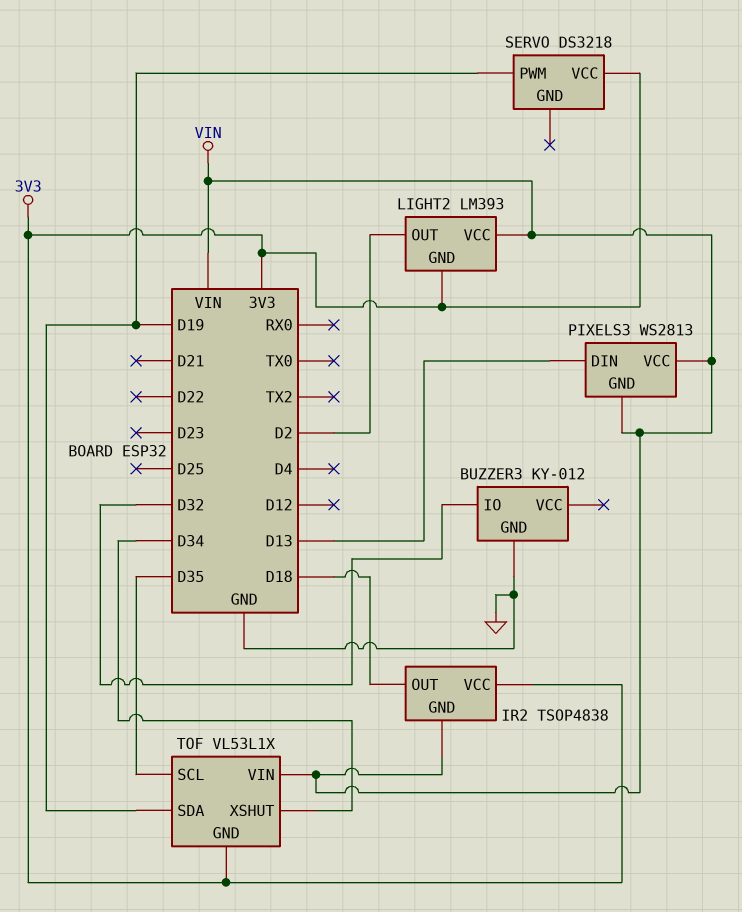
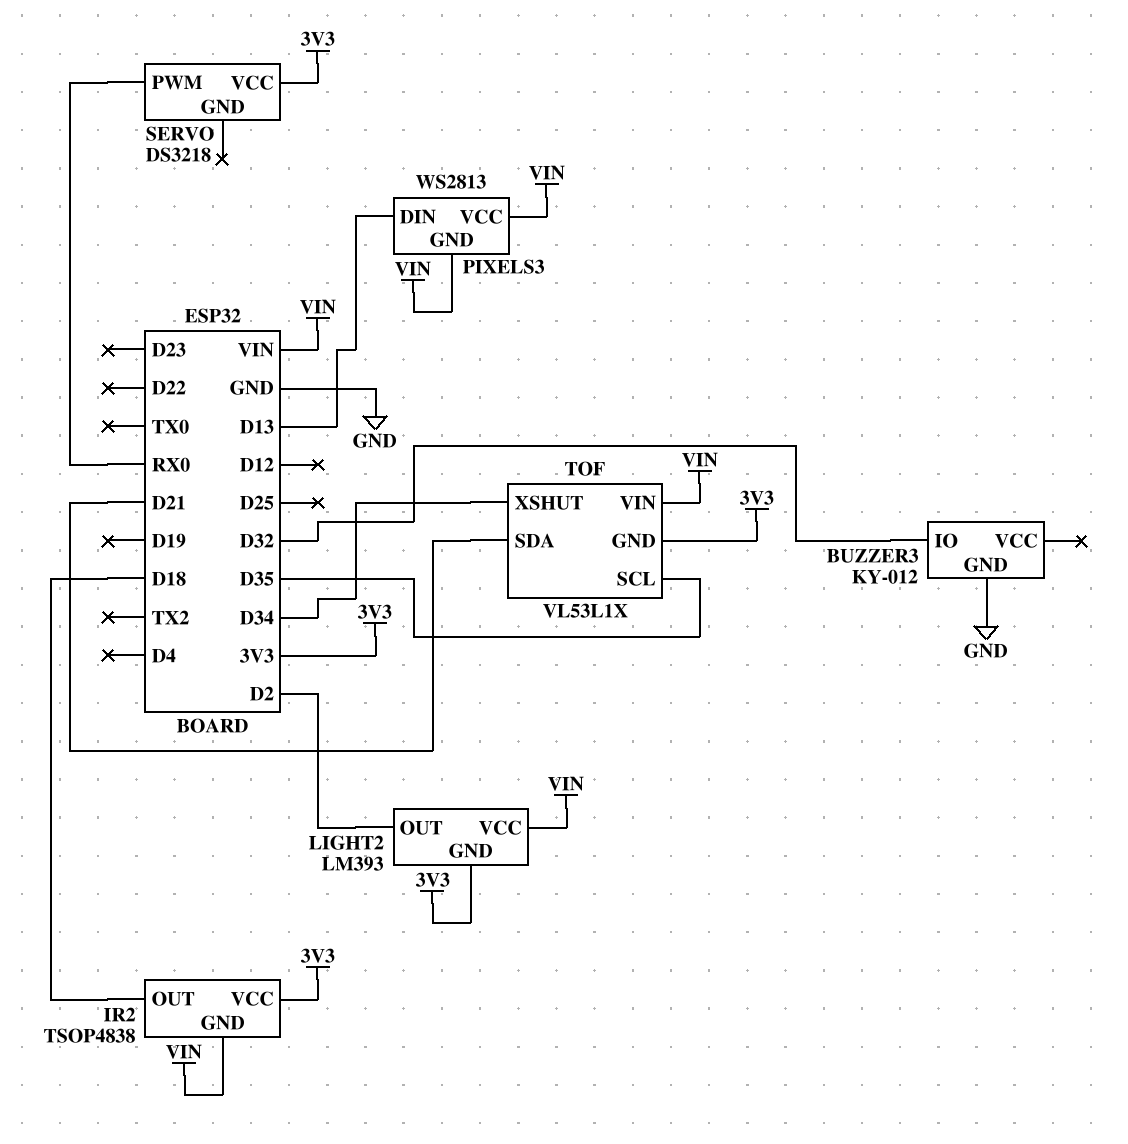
SERVO pin PWM: D19 -> RX0
TOF pin SDA: D19 -> D21

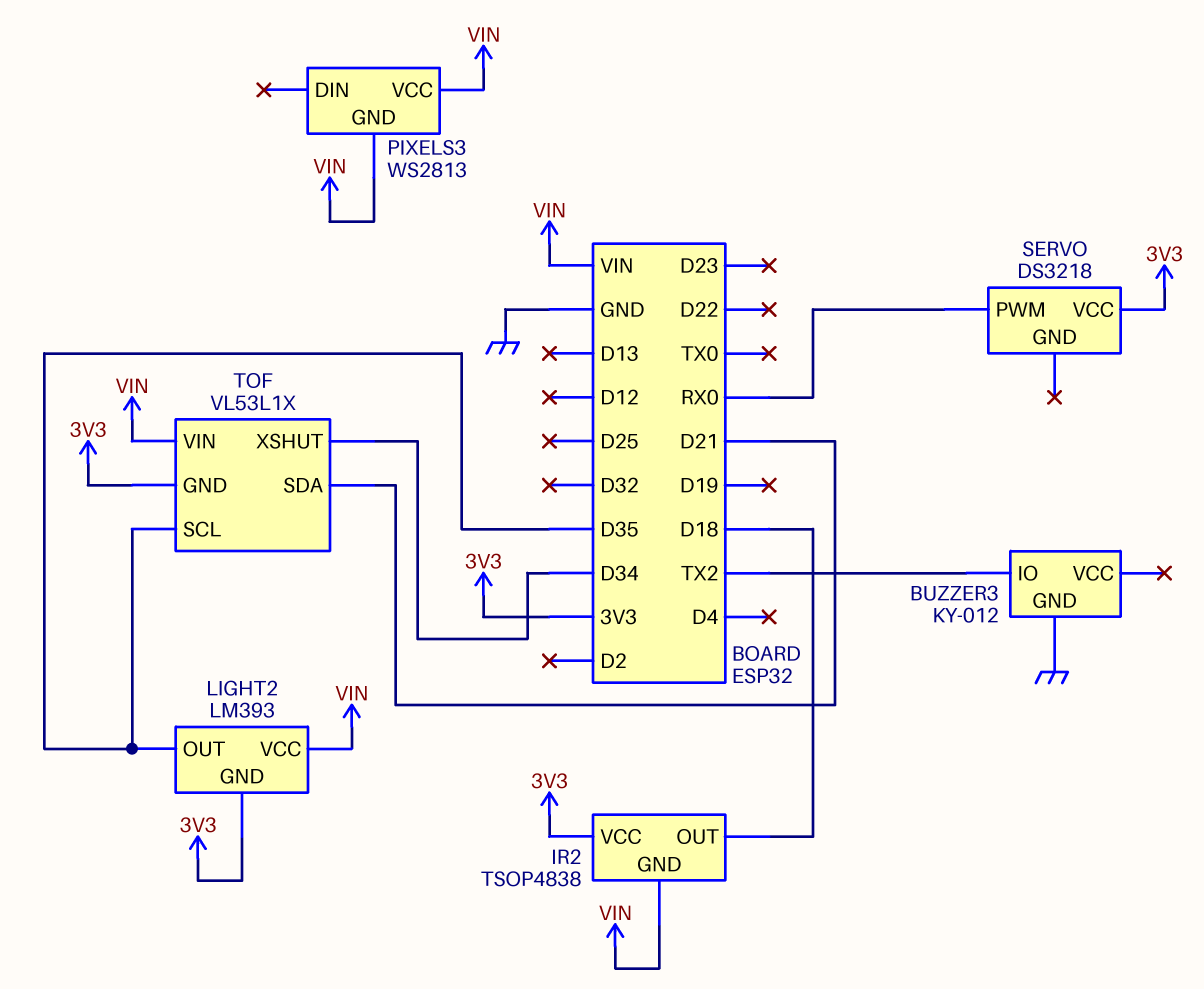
BUZZER3 pin IO: D32 -> TX2
LIGHT2 pin OUT: D2 -> D35
PIXELS3 pin DIN: D13 -> none

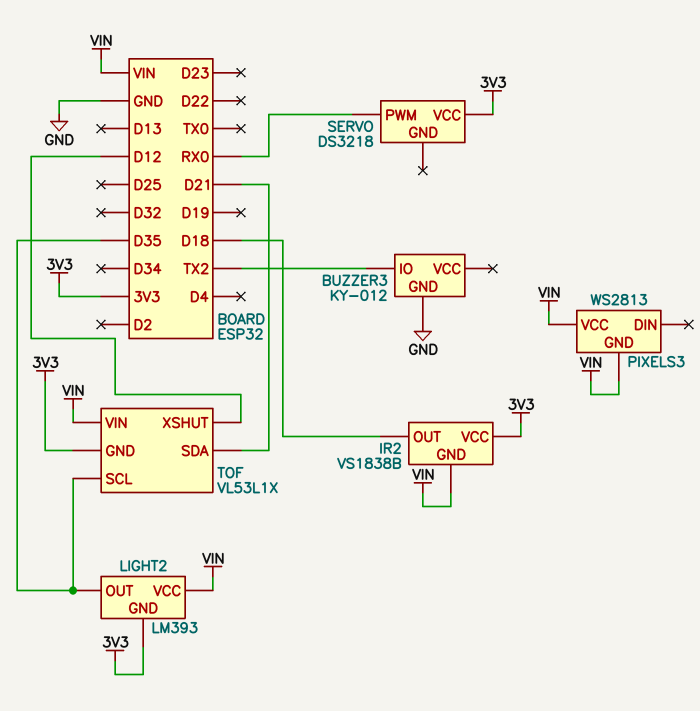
IR2: TSOP4838 -> VS1838B
TOF pin XSHUT: D34 -> D12

